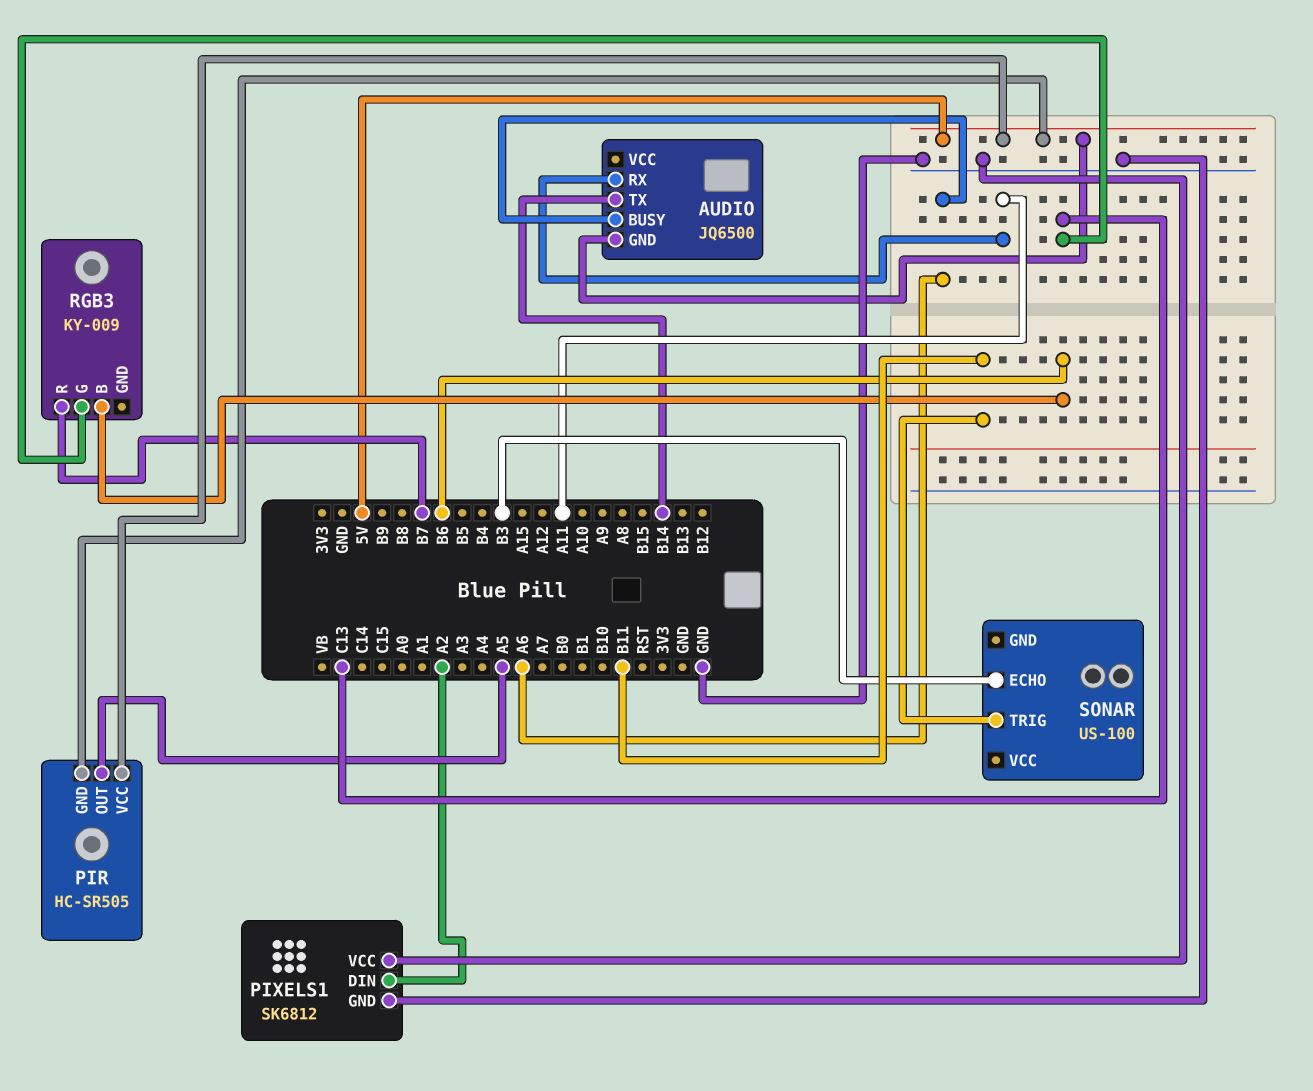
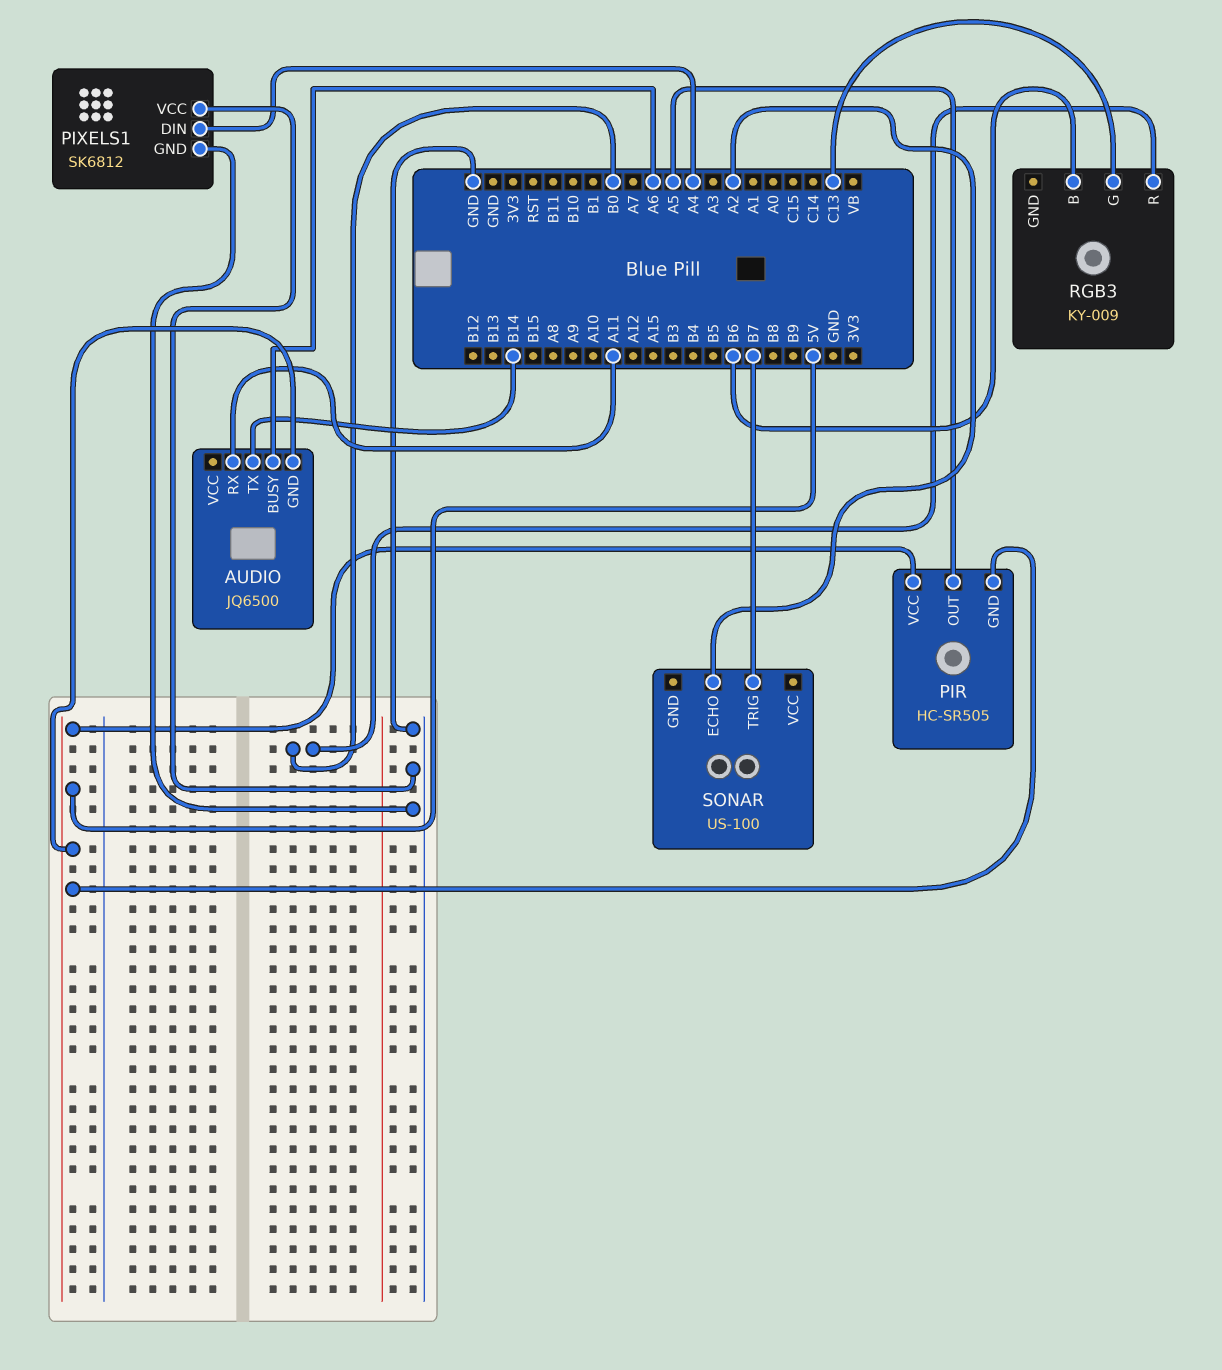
PIXELS1 pin DIN: A2 -> A4
RGB3 pin R: B7 -> B0
SONAR pin ECHO: B3 -> A2
SONAR pin TRIG: B11 -> B7

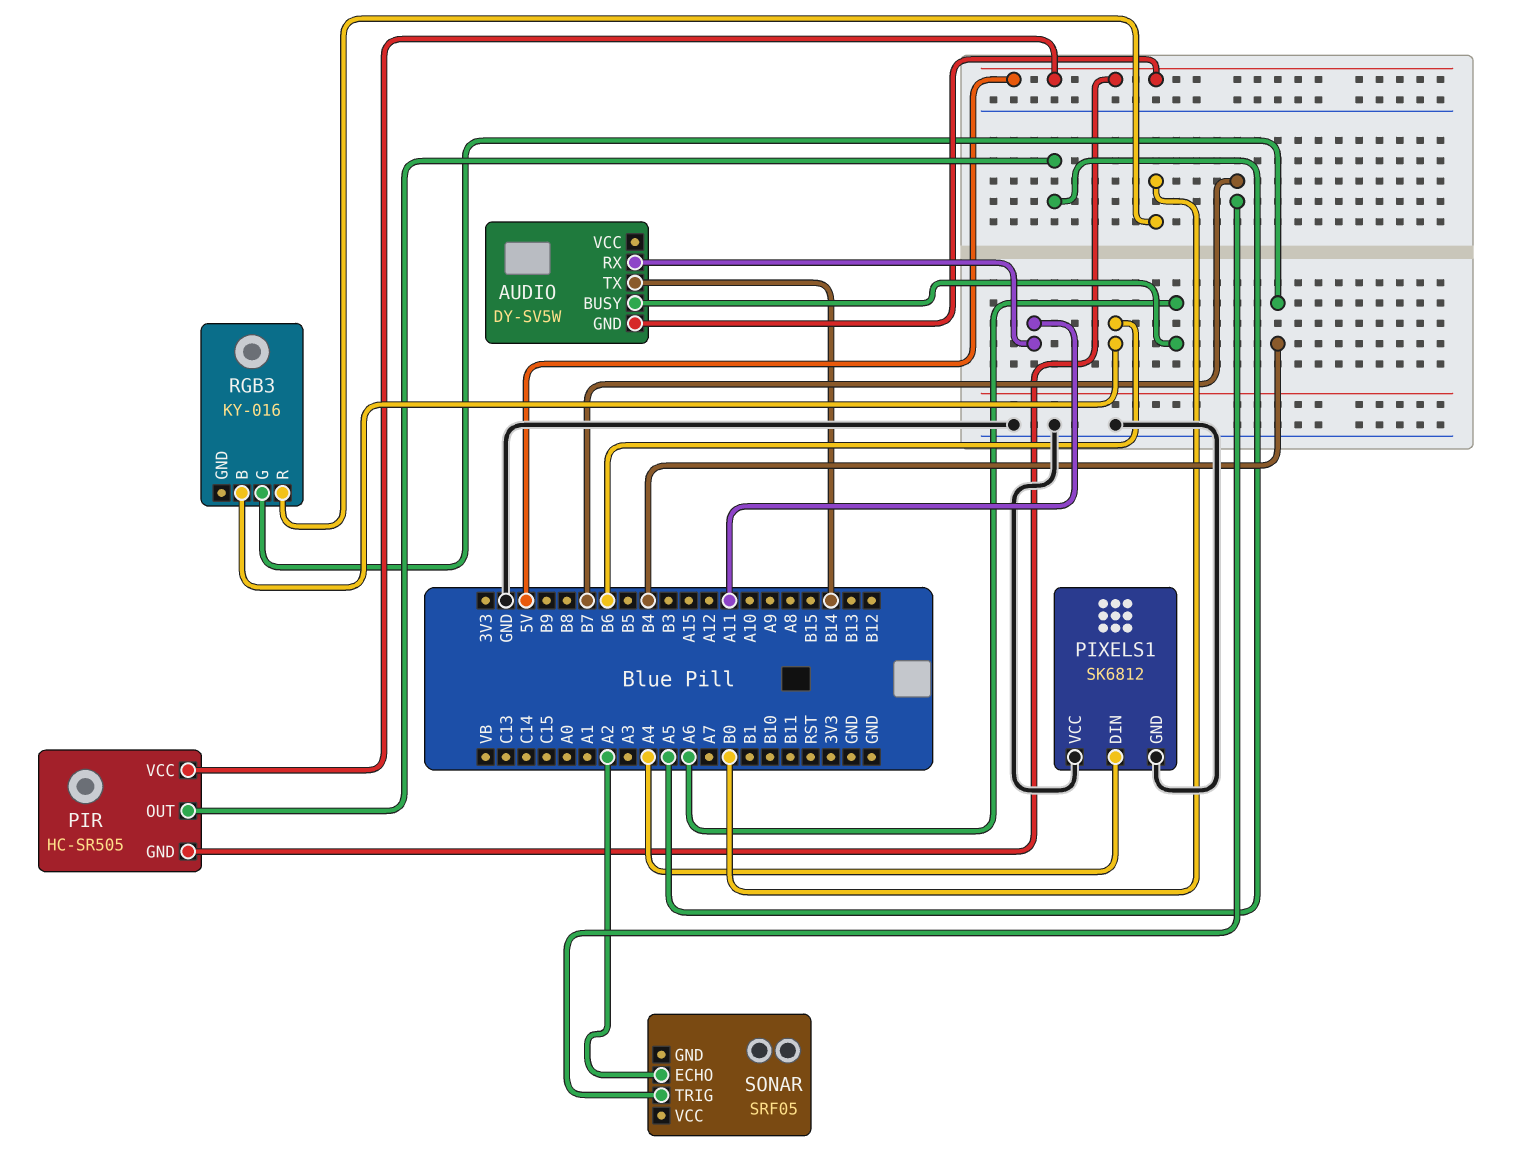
AUDIO: JQ6500 -> DY-SV5W
RGB3: KY-009 -> KY-016
RGB3 pin G: C13 -> B4
SONAR: US-100 -> SRF05

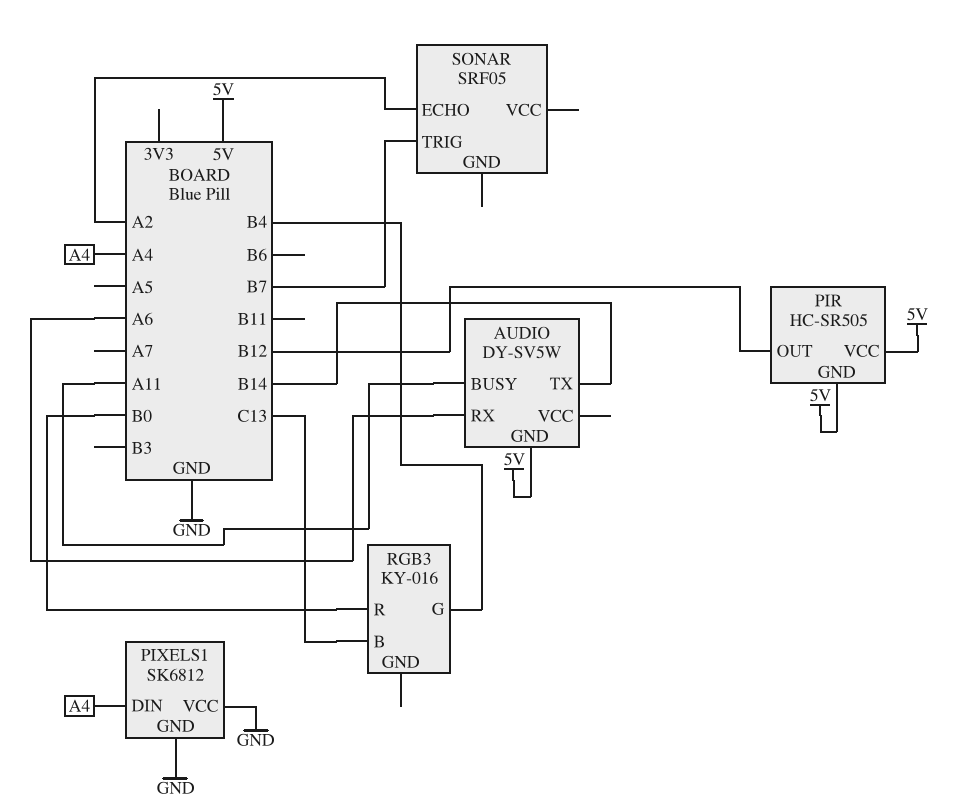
AUDIO pin BUSY: A6 -> A11
AUDIO pin RX: A11 -> A6
PIR pin OUT: A5 -> B12
RGB3 pin B: B6 -> C13

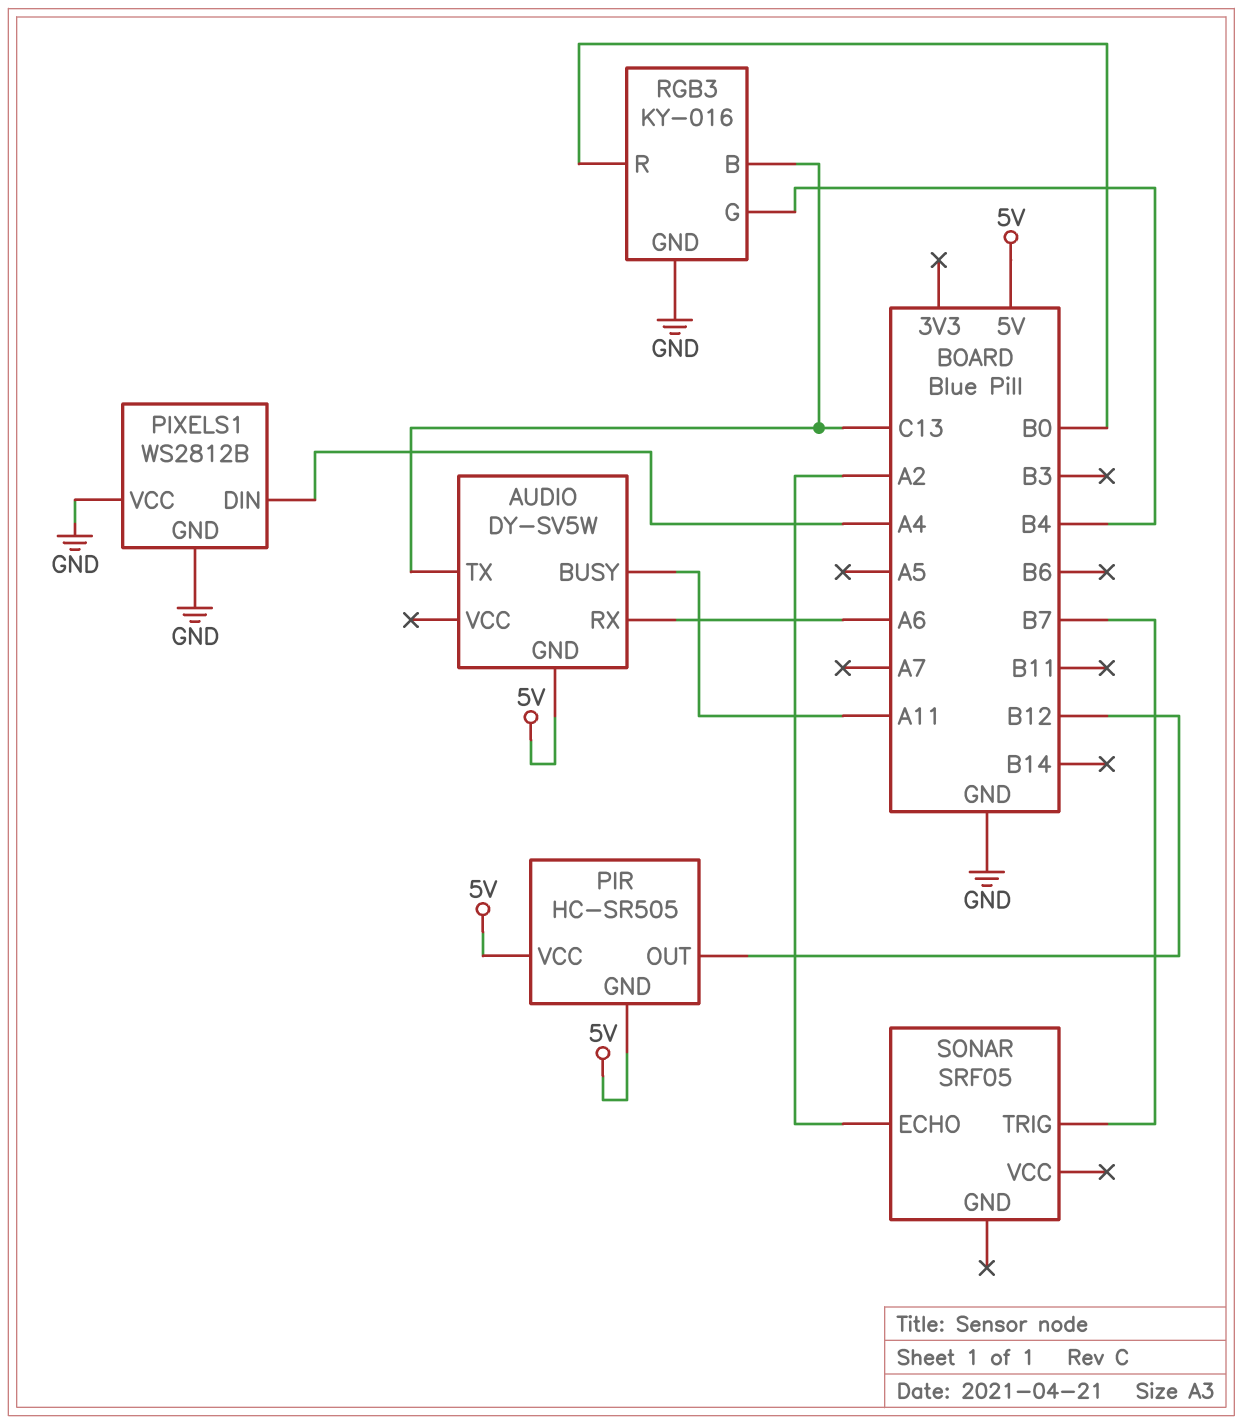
AUDIO pin TX: B14 -> C13
PIXELS1: SK6812 -> WS2812B
RGB3 pin GND: none -> GND

